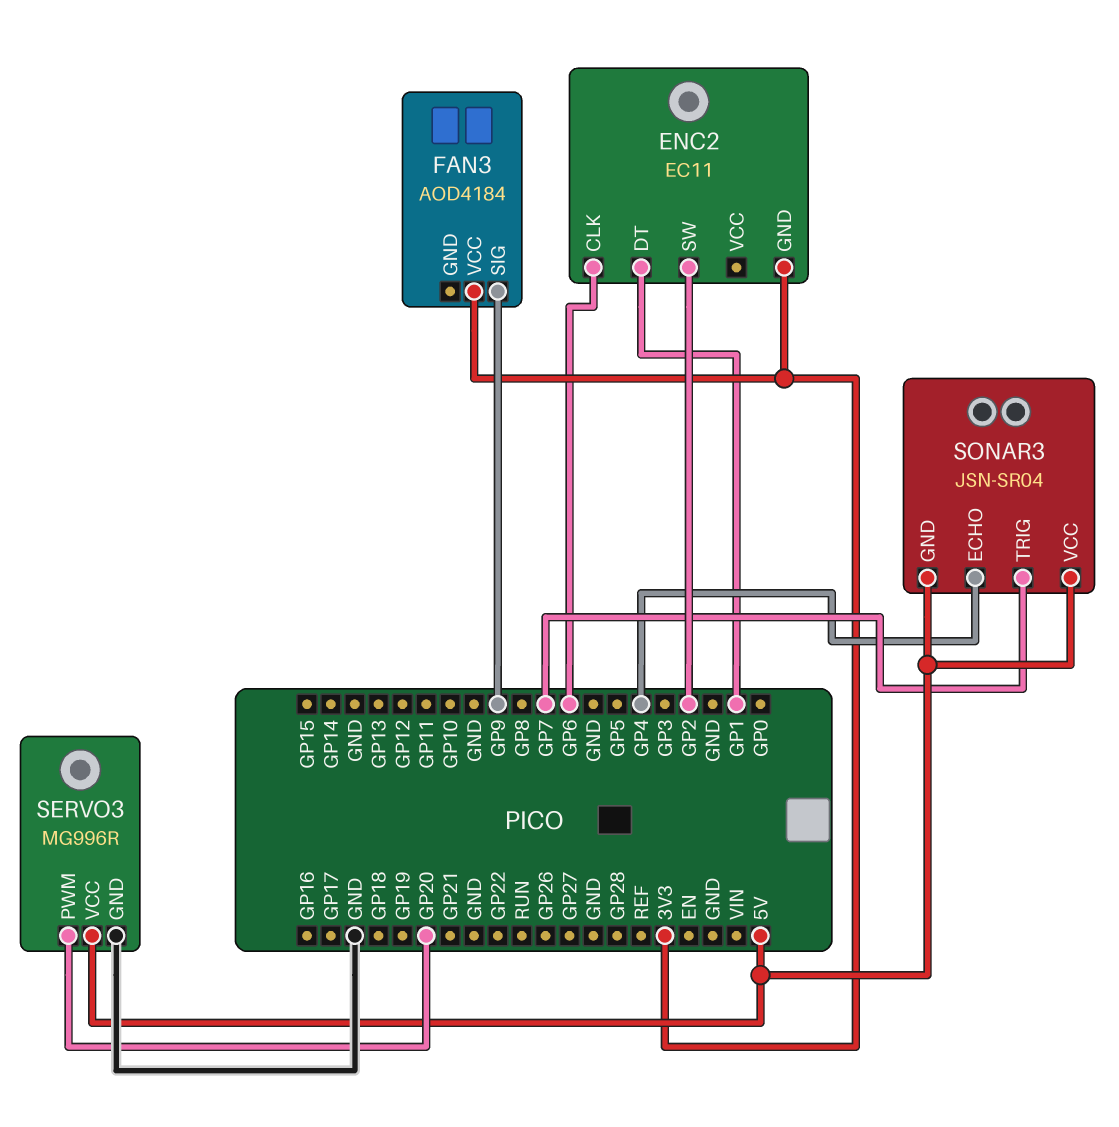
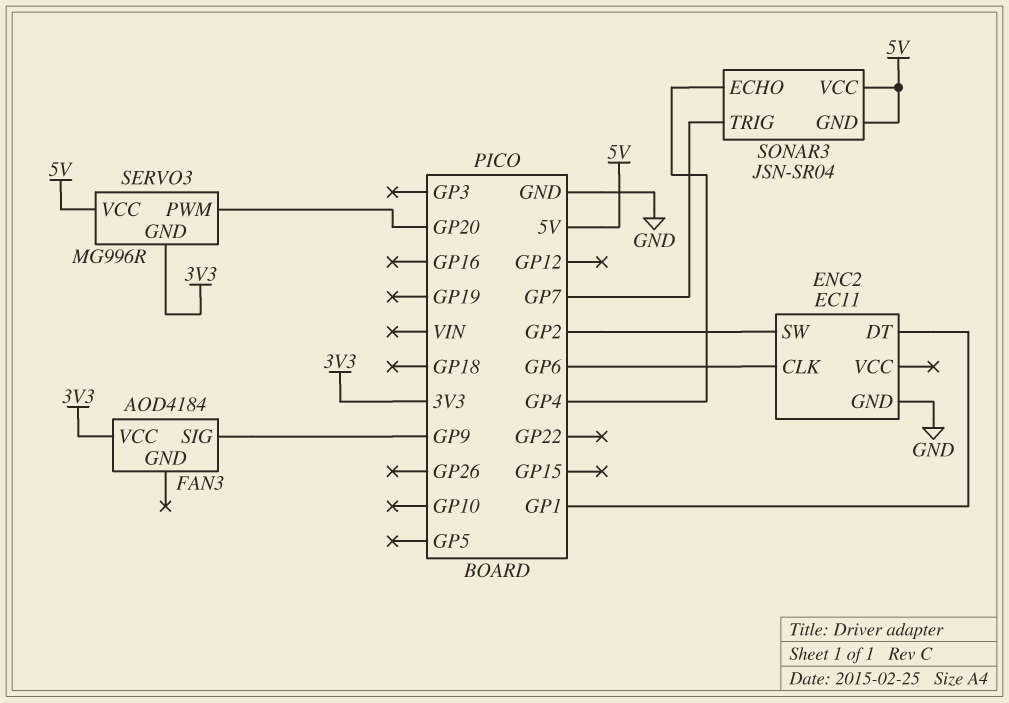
ENC2 pin GND: 3V3 -> GND
SERVO3 pin GND: GND -> 3V3

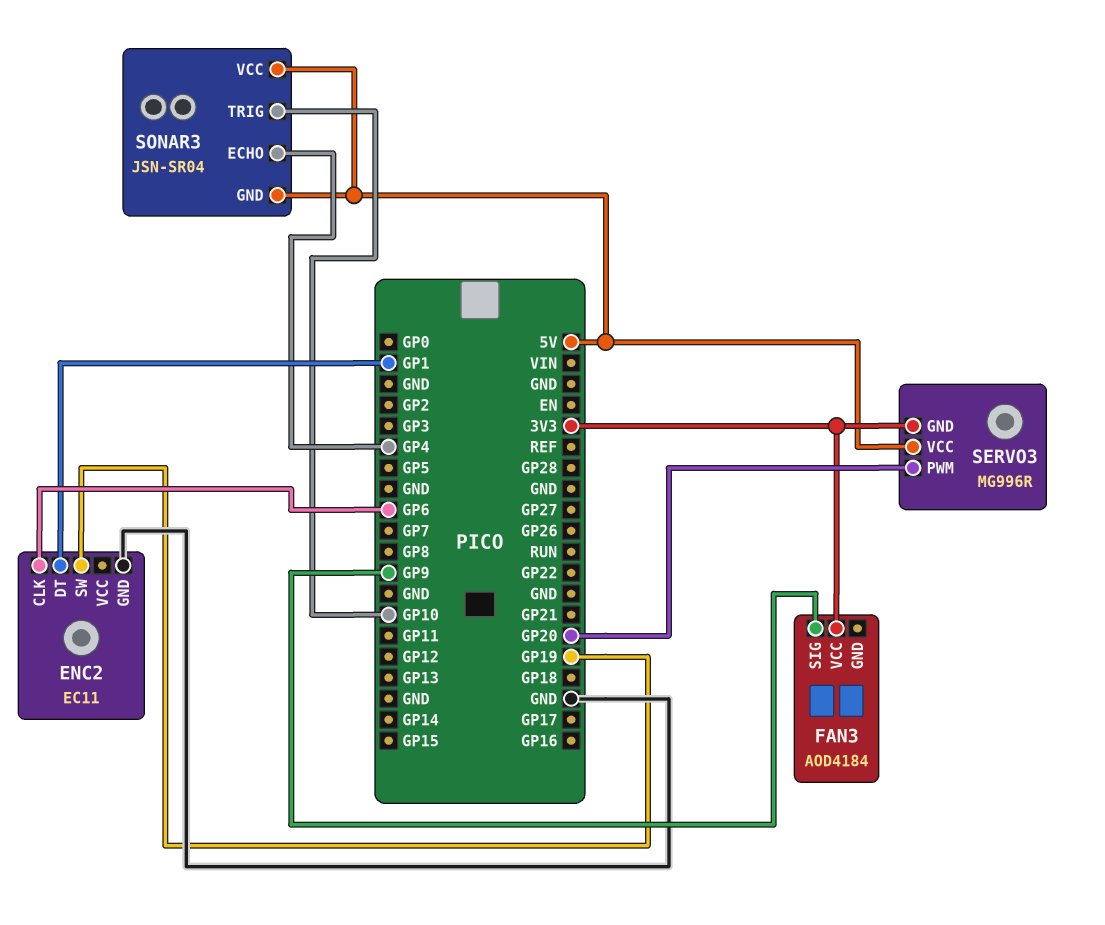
ENC2 pin SW: GP2 -> GP19
SONAR3 pin TRIG: GP7 -> GP10

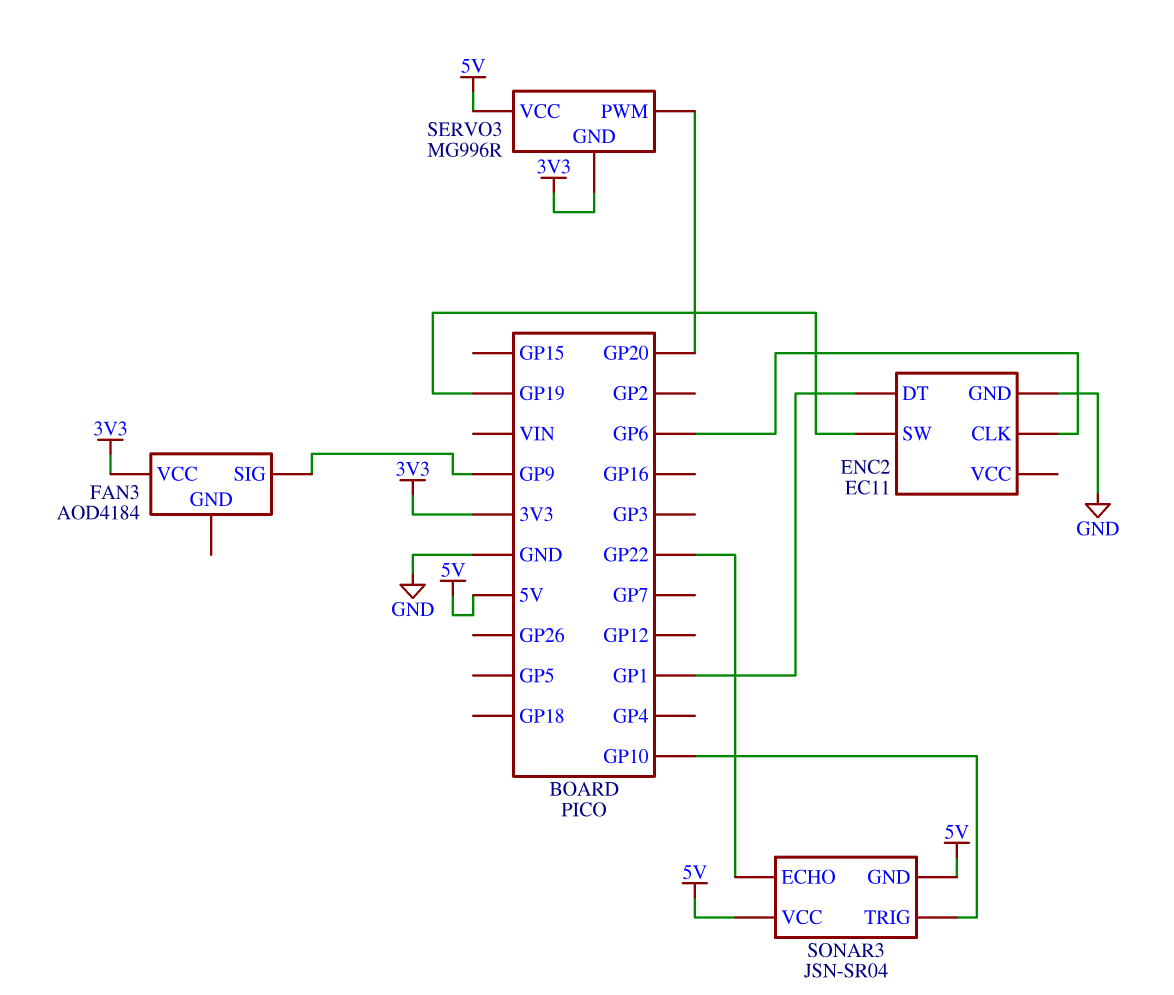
SONAR3 pin ECHO: GP4 -> GP22

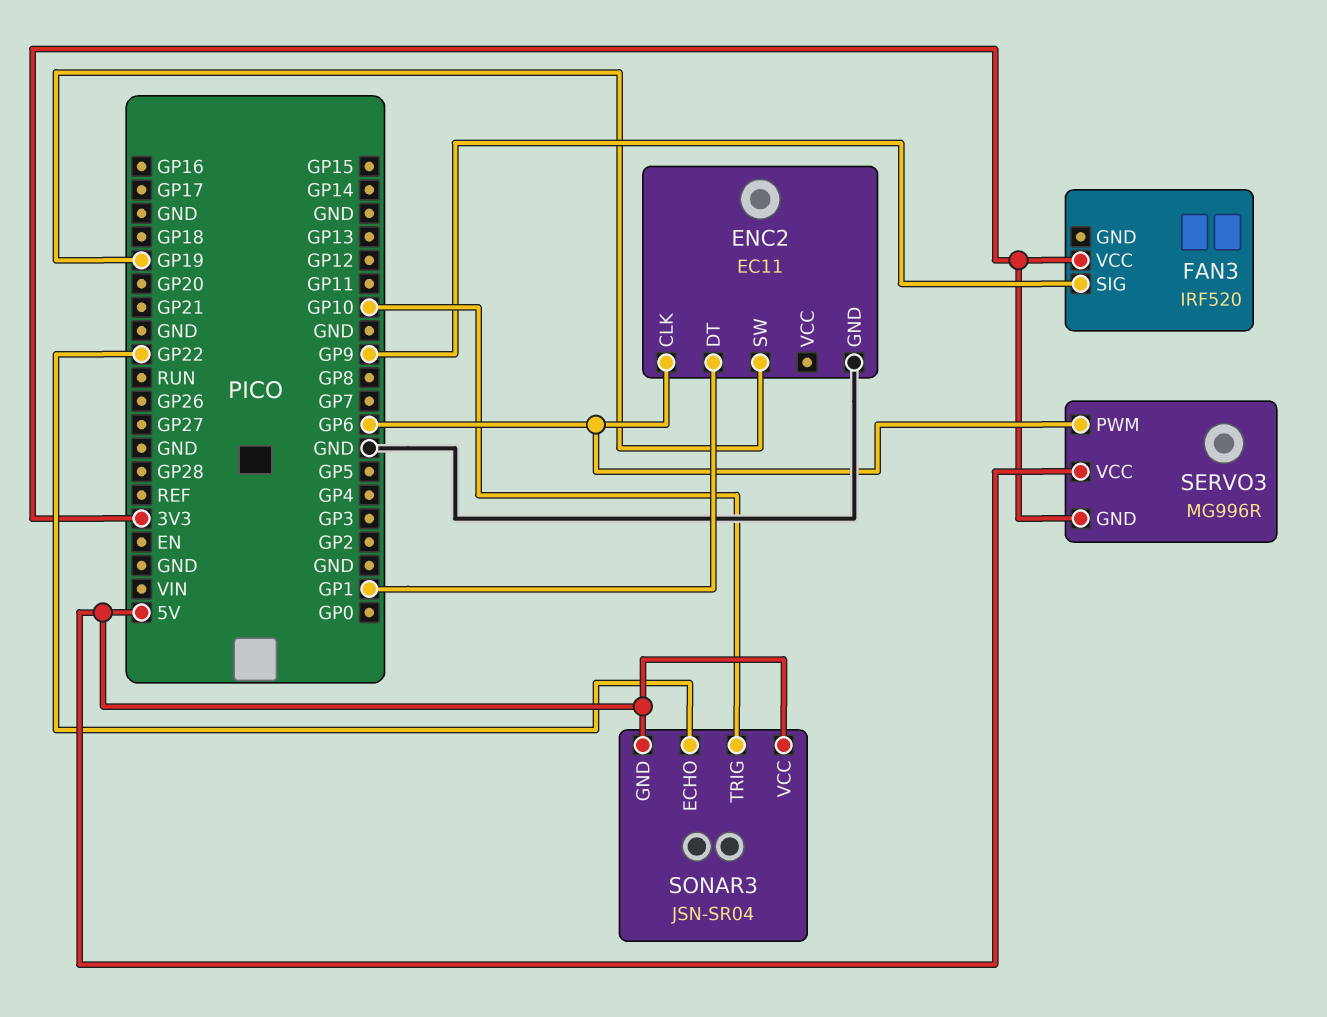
FAN3: AOD4184 -> IRF520
SERVO3 pin PWM: GP20 -> GP6

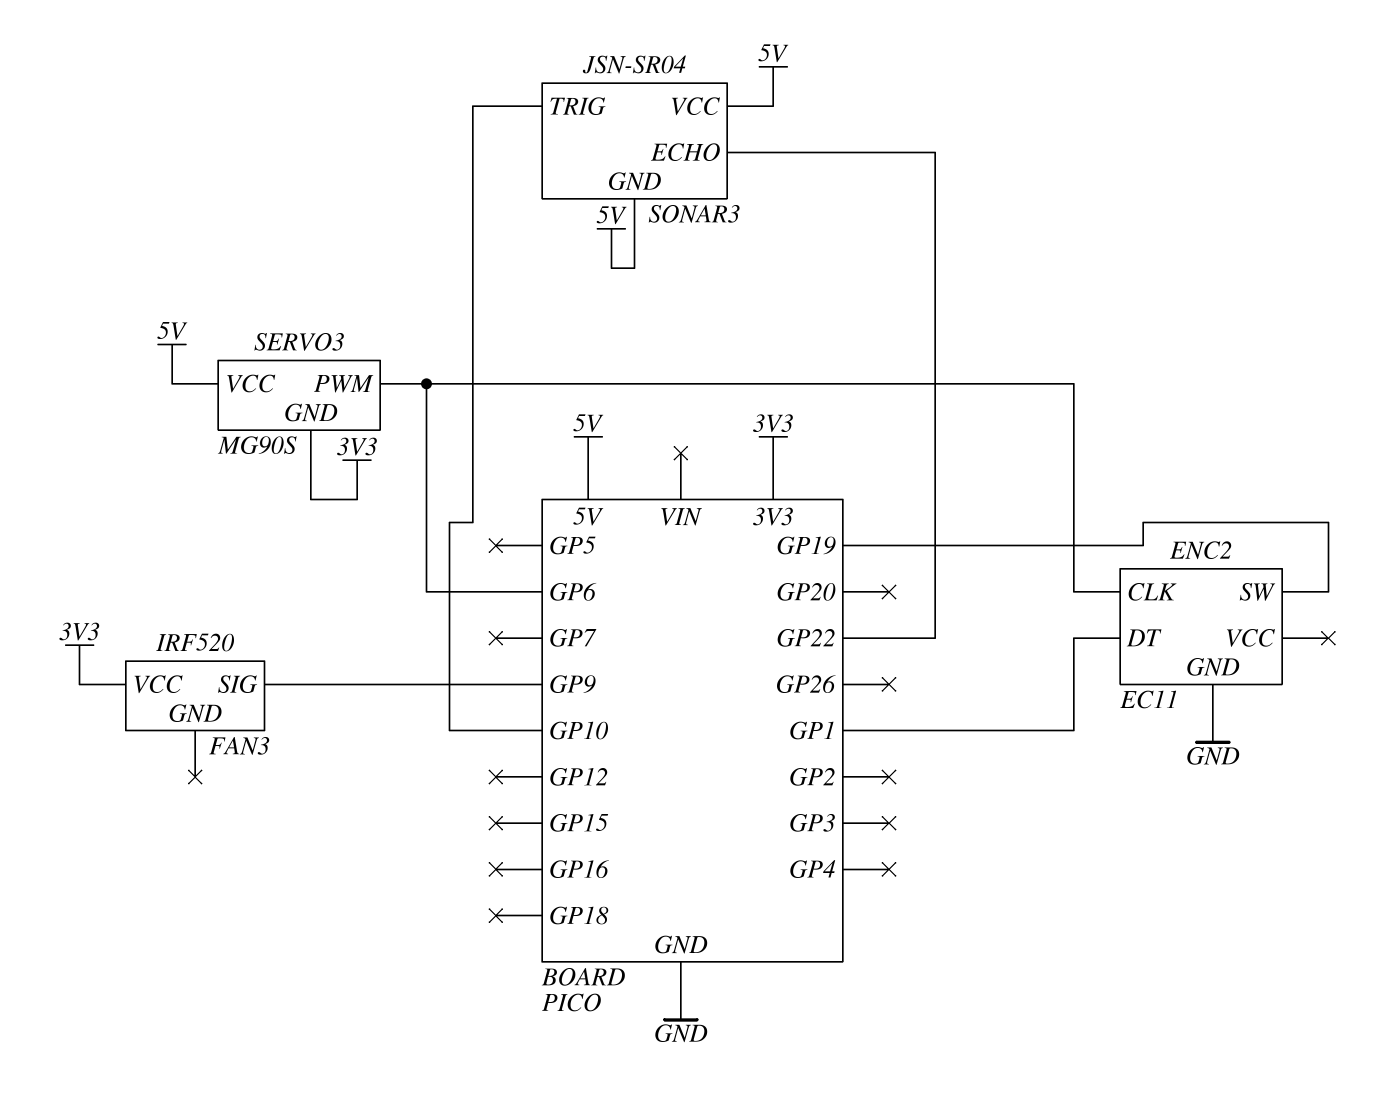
SERVO3: MG996R -> MG90S

